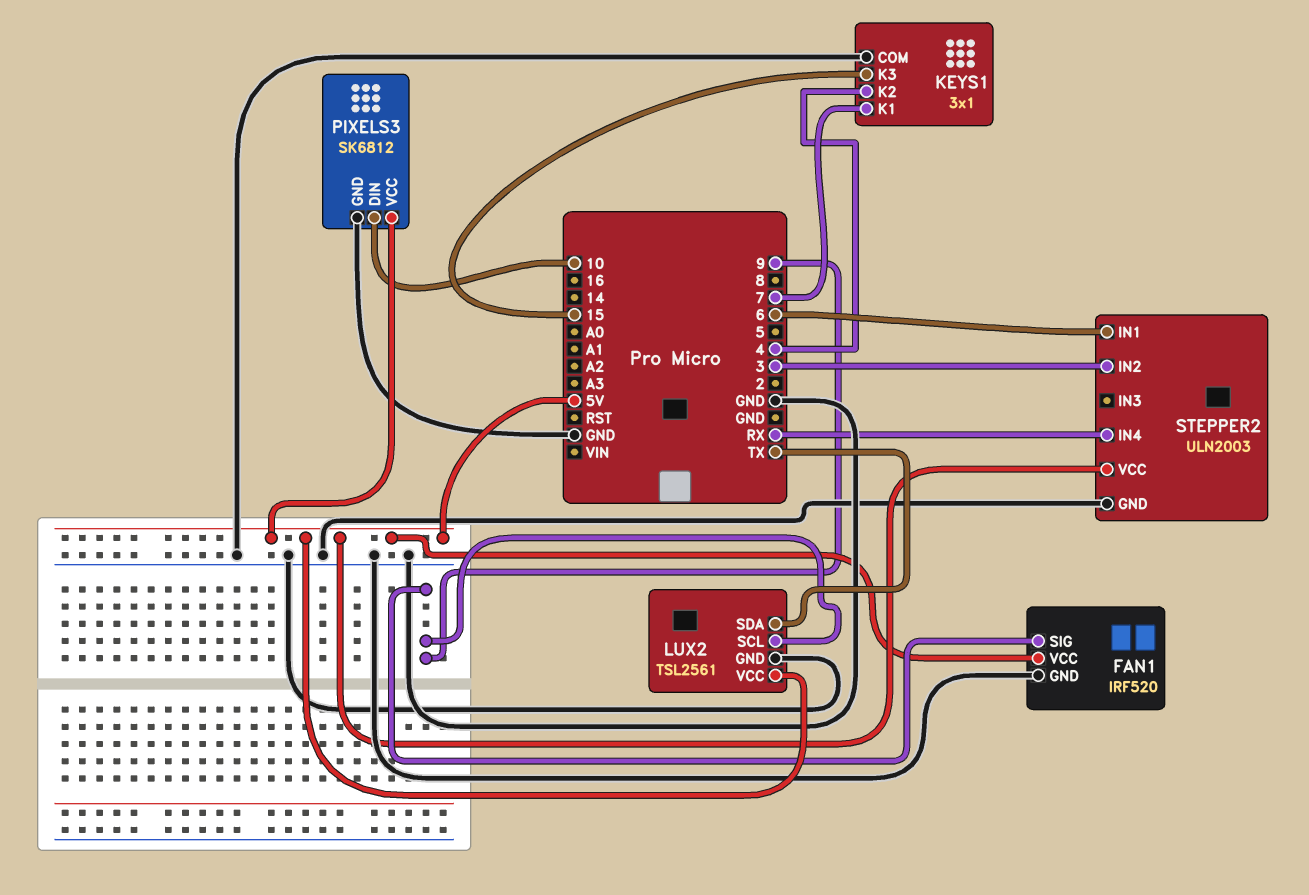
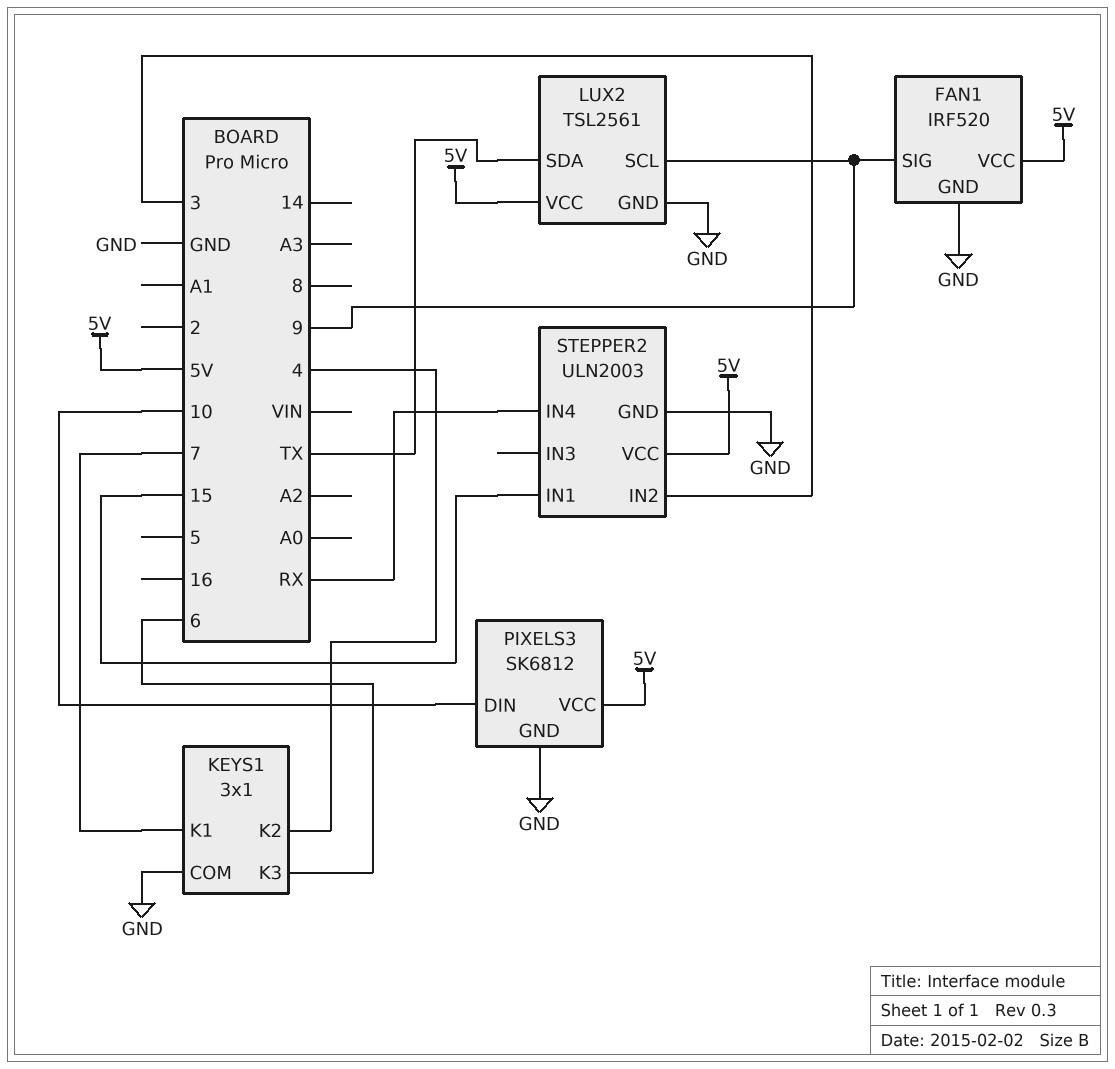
KEYS1 pin K3: 15 -> 6
STEPPER2 pin IN1: 6 -> 15

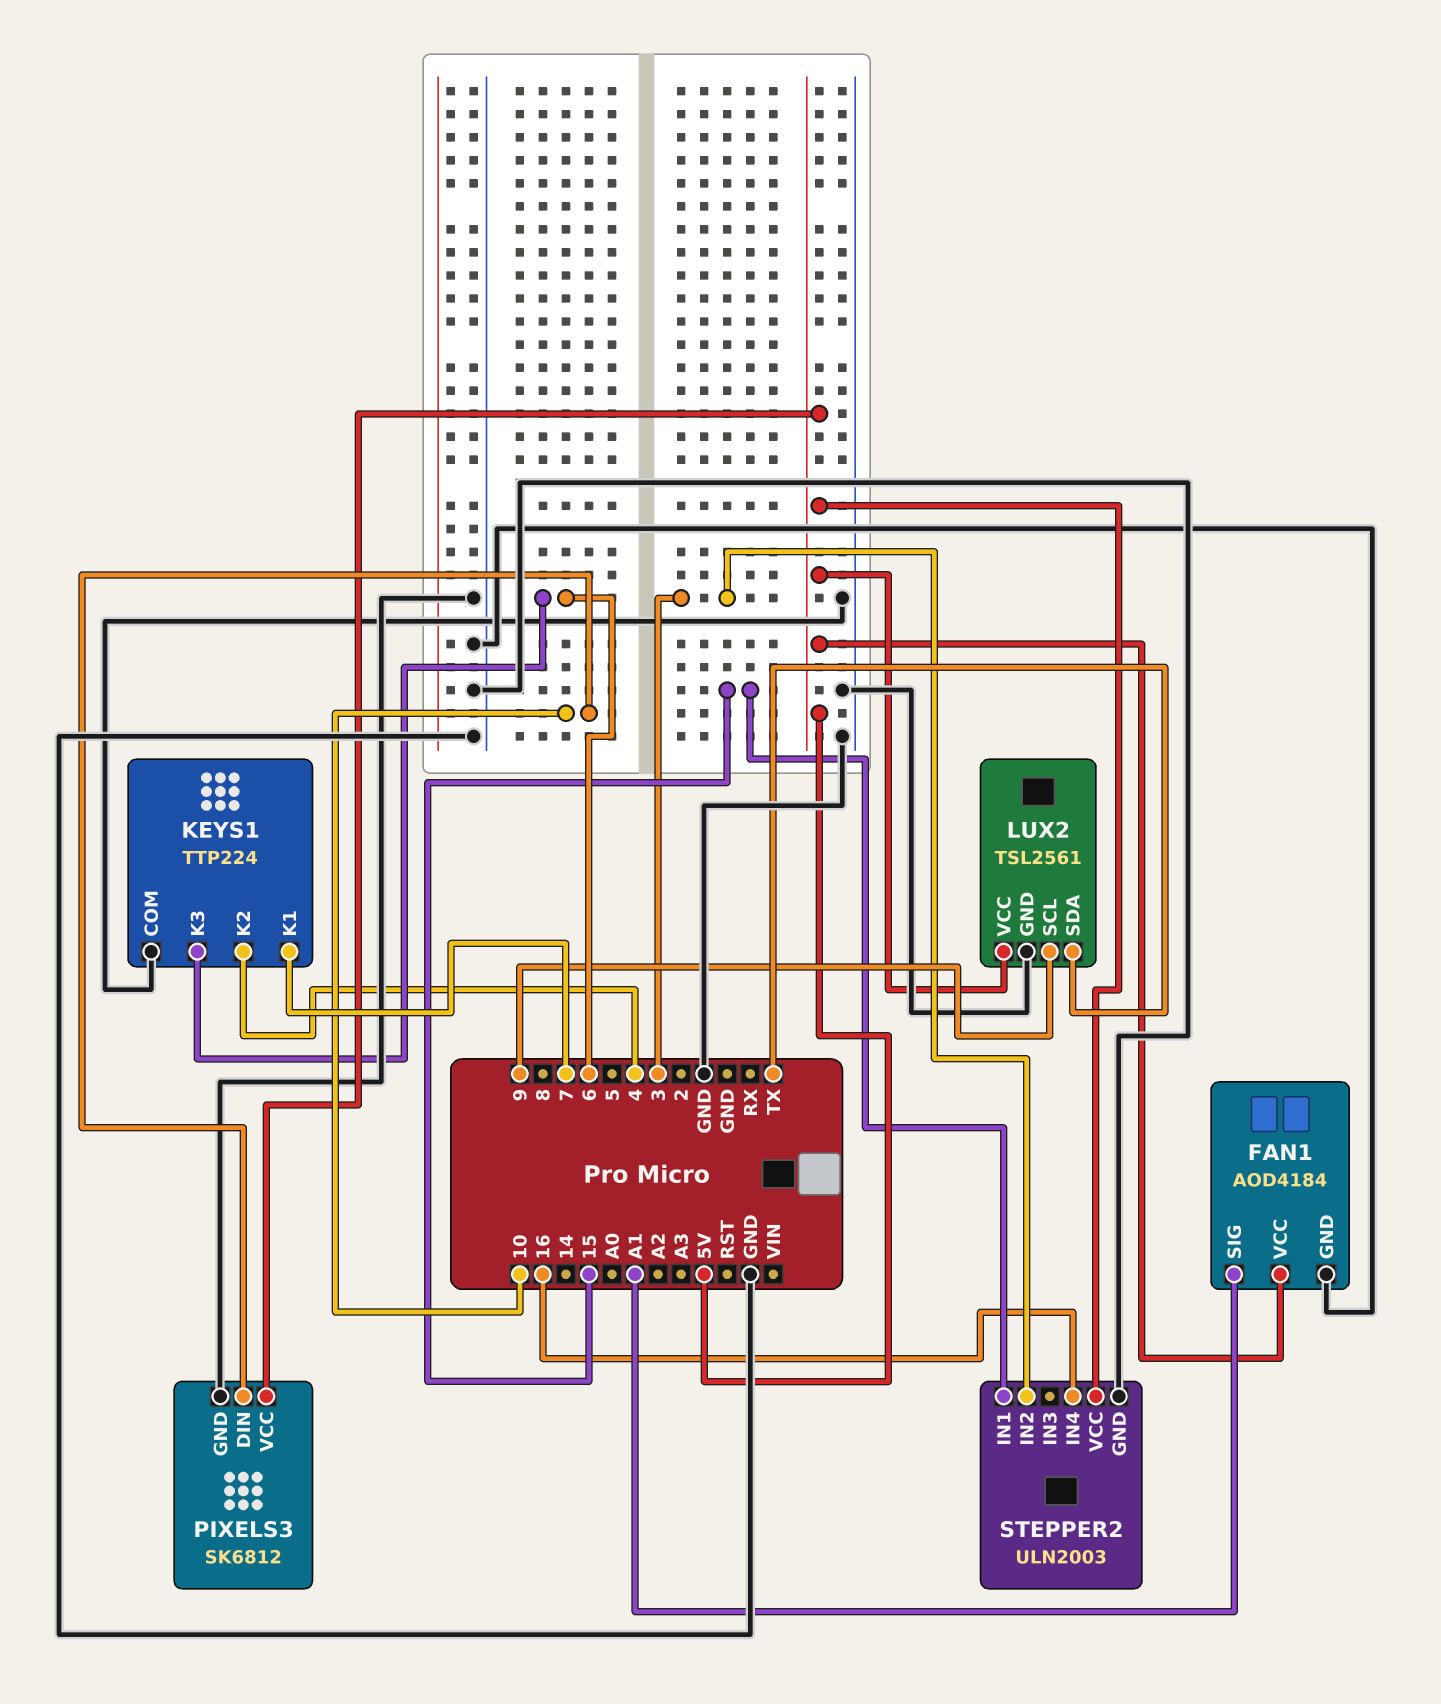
FAN1: IRF520 -> AOD4184
FAN1 pin SIG: 9 -> A1
KEYS1: 3x1 -> TTP224
STEPPER2 pin IN4: RX -> 16

